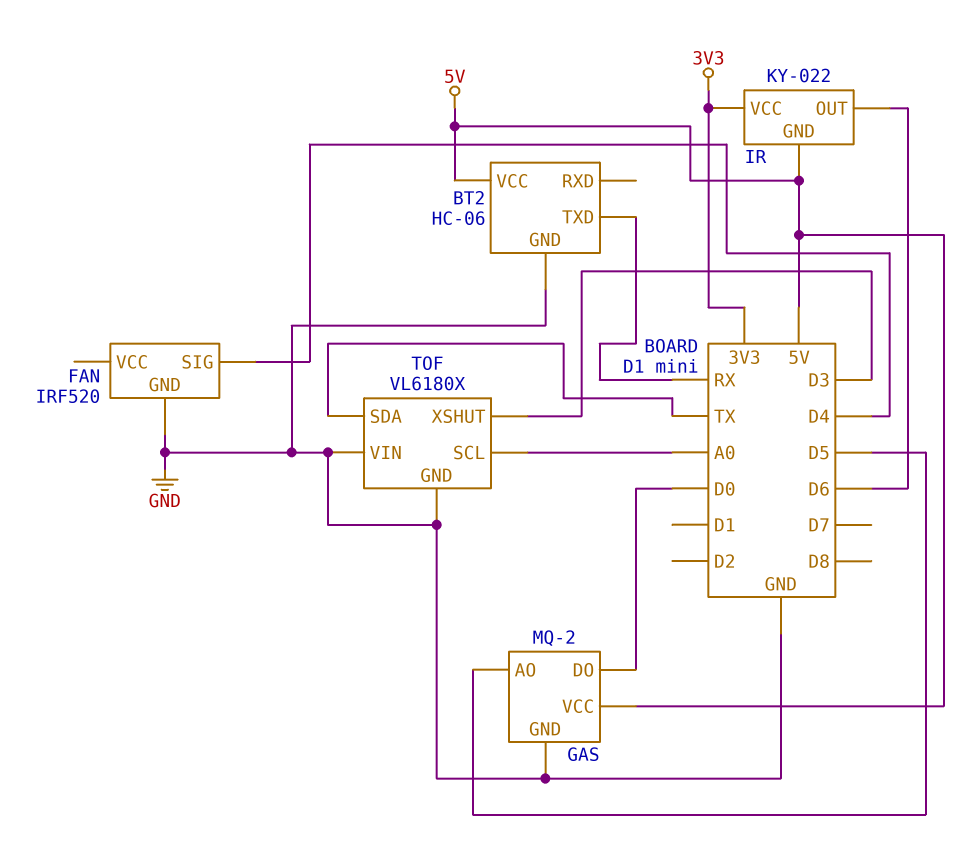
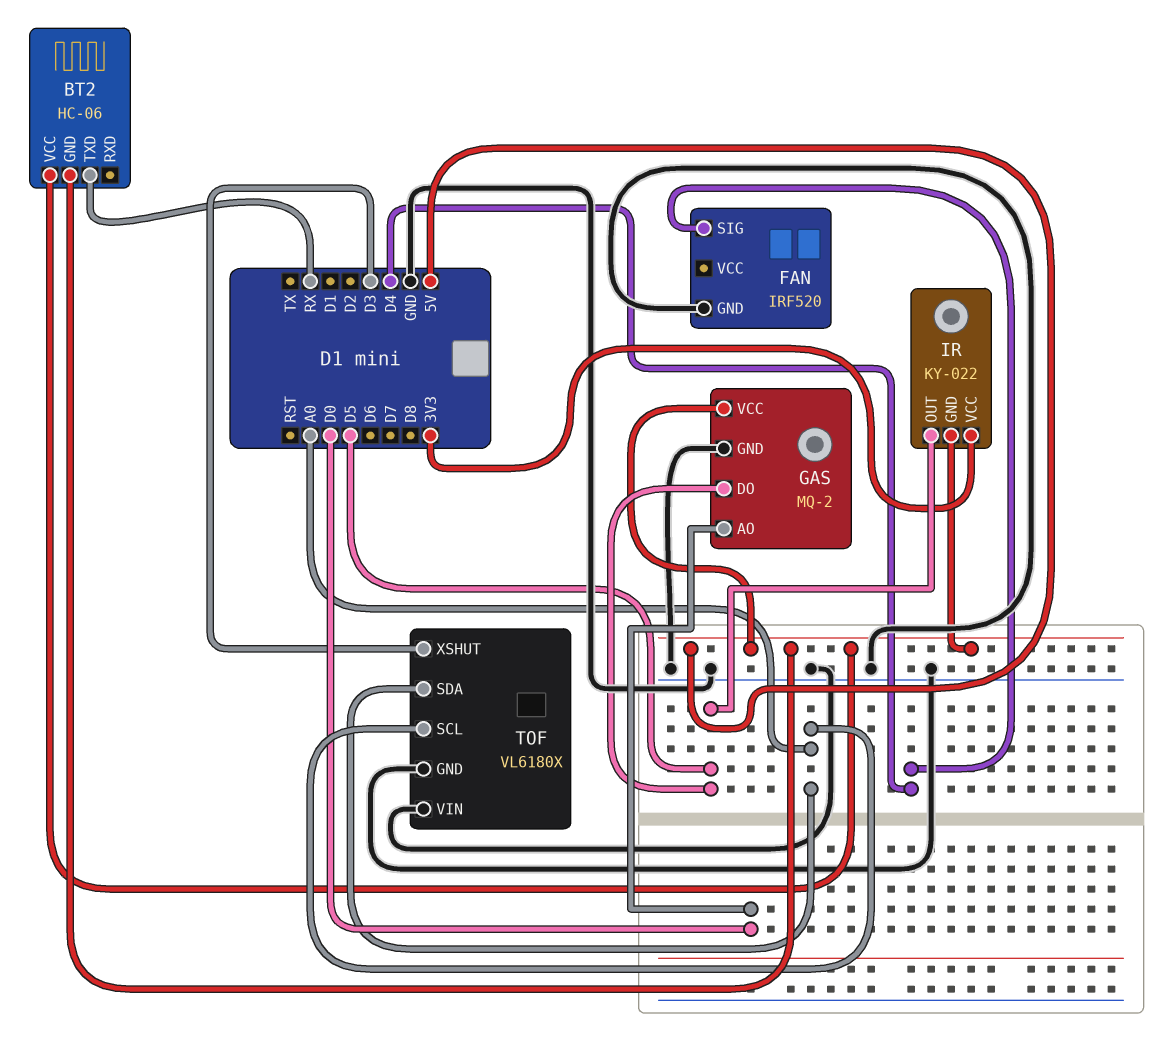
BT2 pin GND: GND -> 5V
GAS pin AO: D5 -> D0
GAS pin DO: D0 -> D5
IR pin OUT: D6 -> D5
TOF pin SDA: TX -> A0

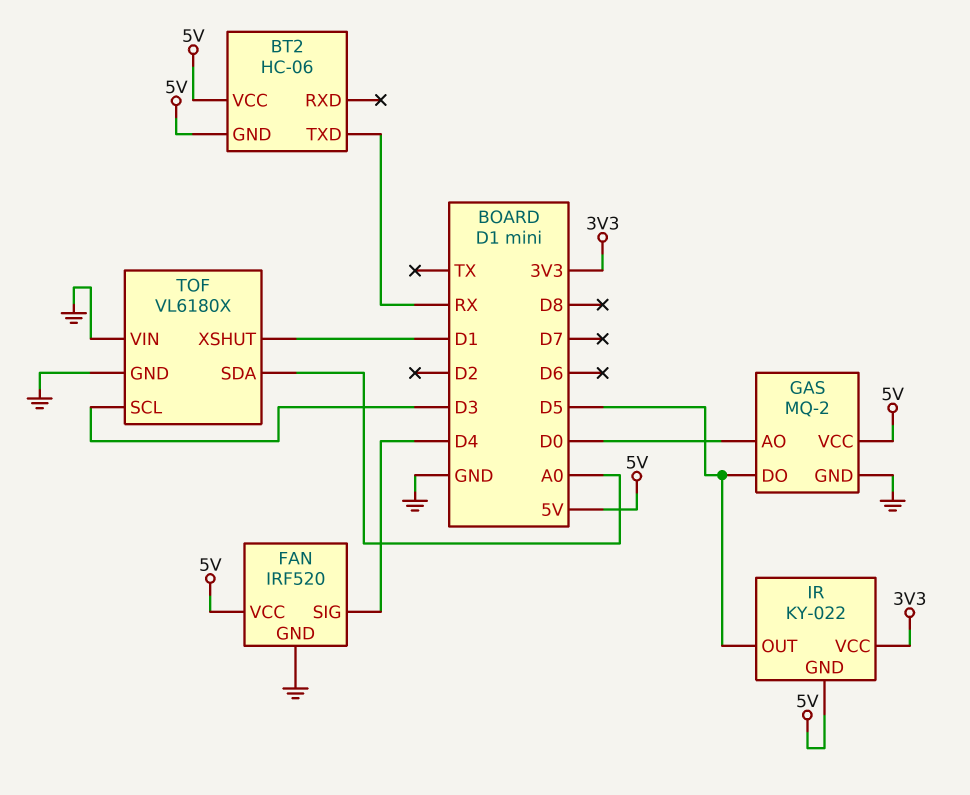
FAN pin VCC: none -> 5V
TOF pin SCL: A0 -> D3
TOF pin XSHUT: D3 -> D1

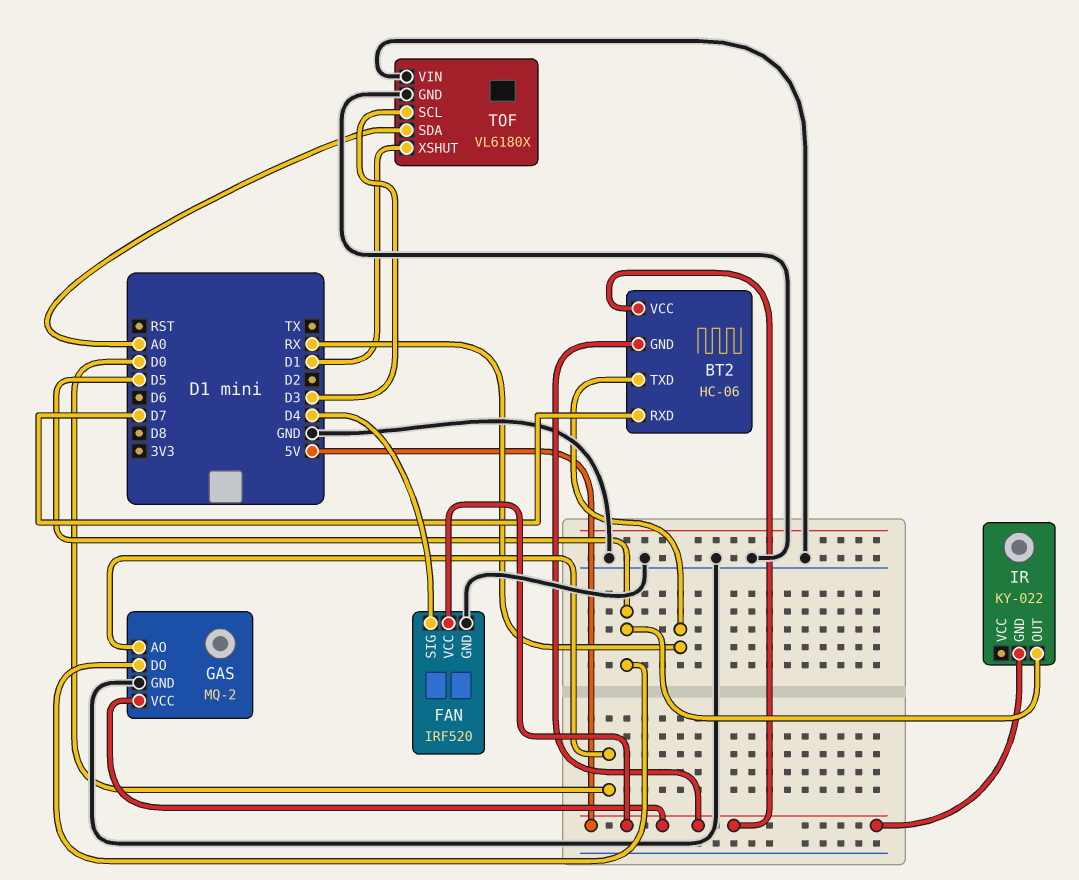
BT2 pin RXD: none -> D7
IR pin VCC: 3V3 -> none

